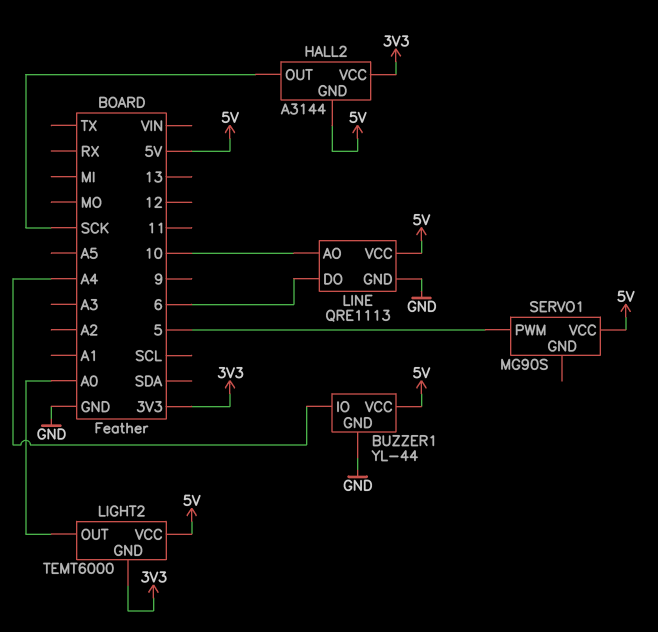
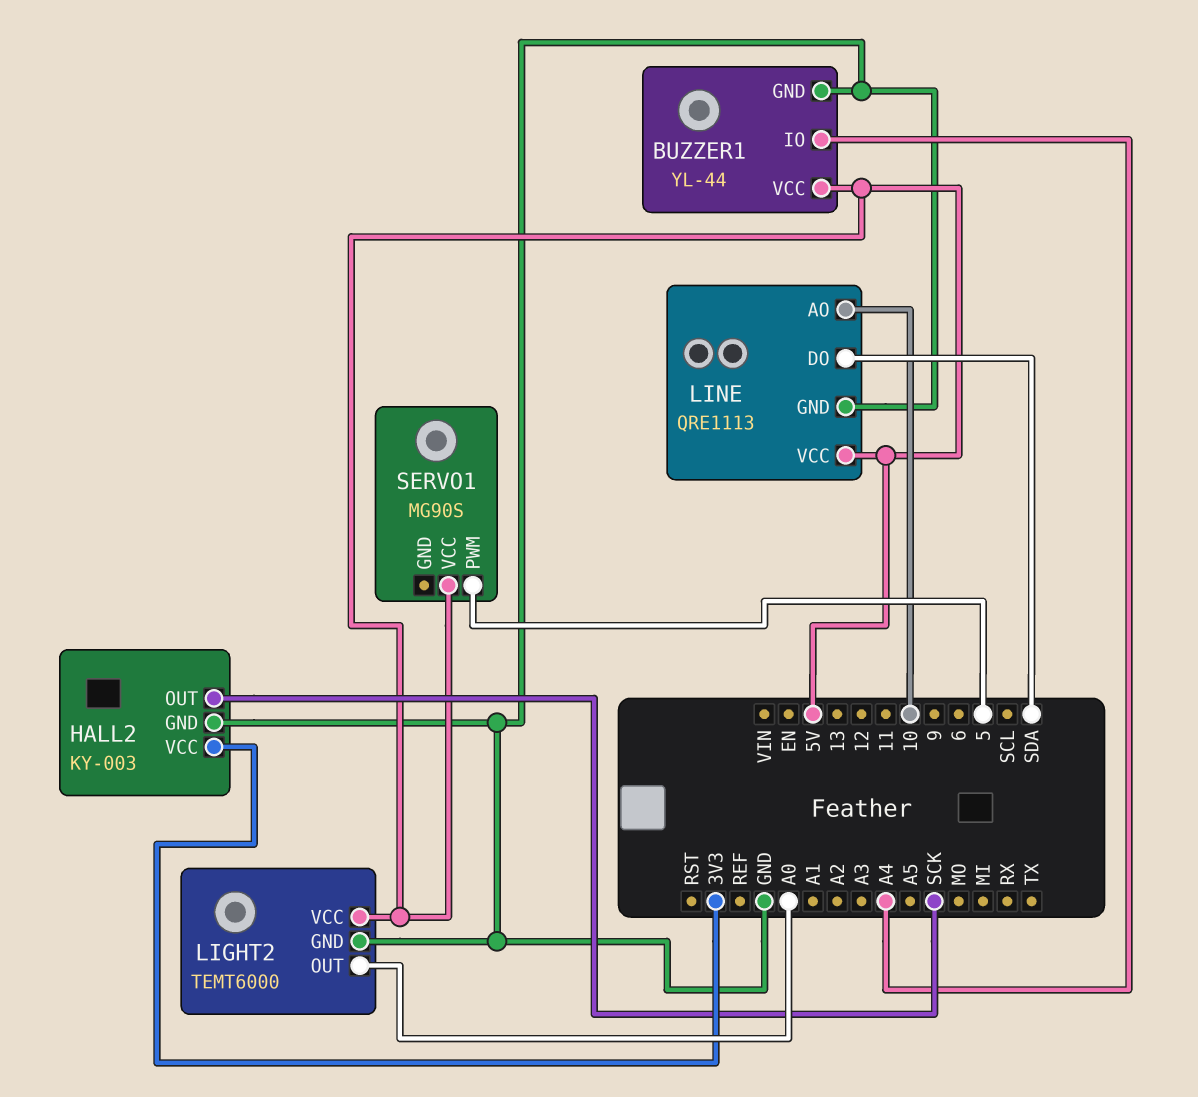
HALL2: A3144 -> KY-003
HALL2 pin GND: 5V -> GND
LIGHT2 pin GND: 3V3 -> GND
LINE pin DO: 6 -> SDA

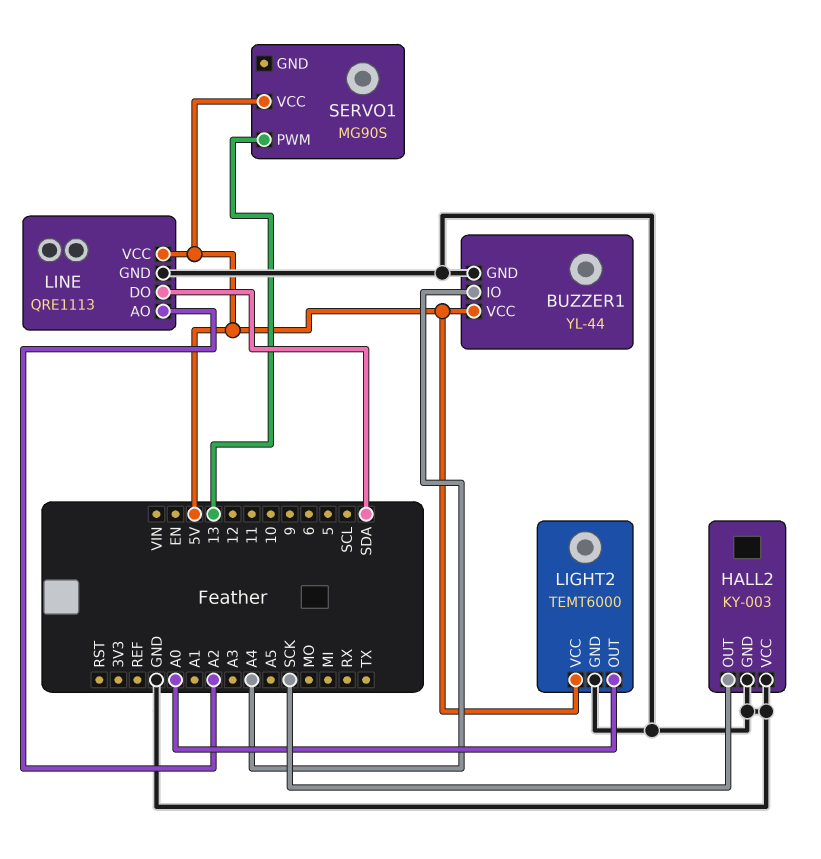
HALL2 pin VCC: 3V3 -> GND
LINE pin AO: 10 -> A2
SERVO1 pin PWM: 5 -> 13

